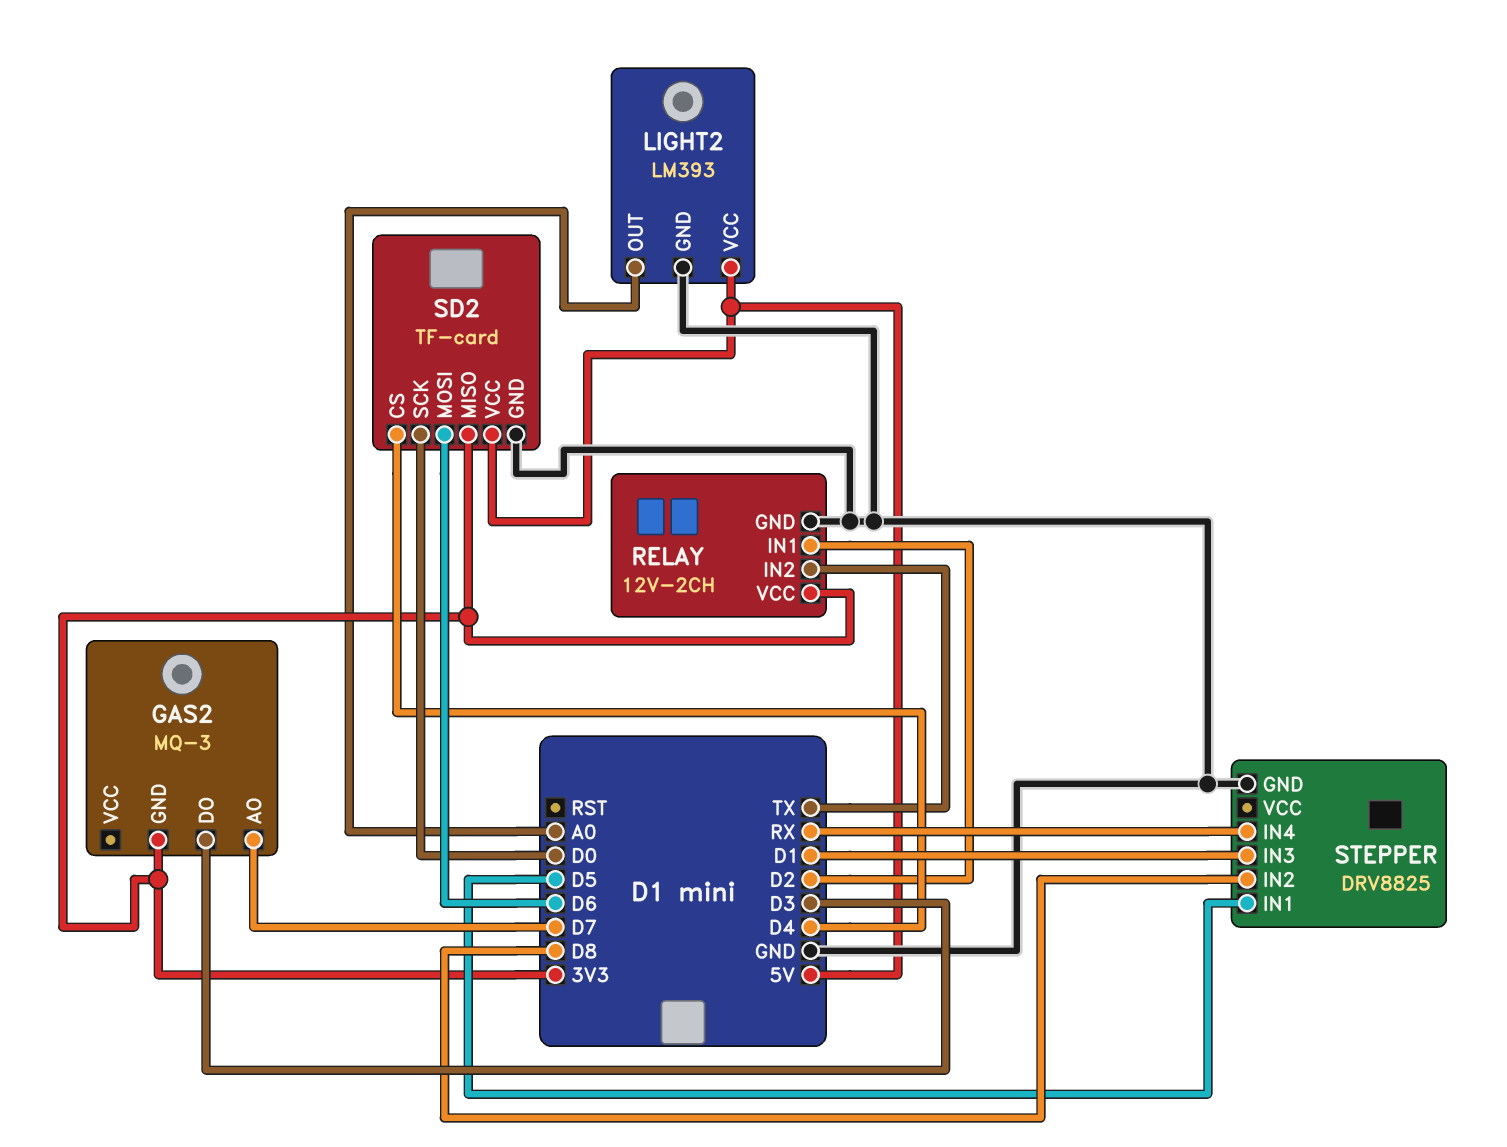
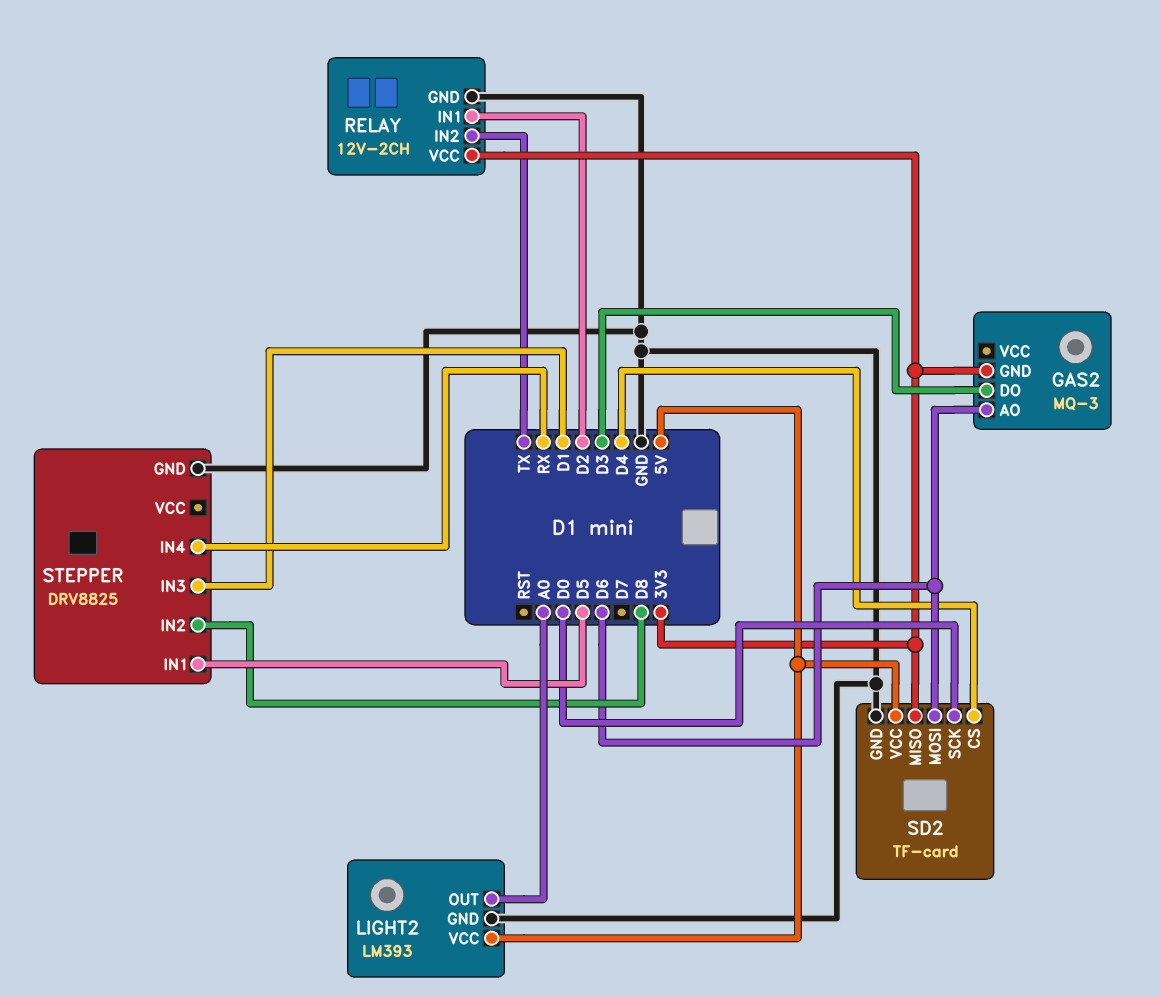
GAS2 pin AO: D7 -> D6

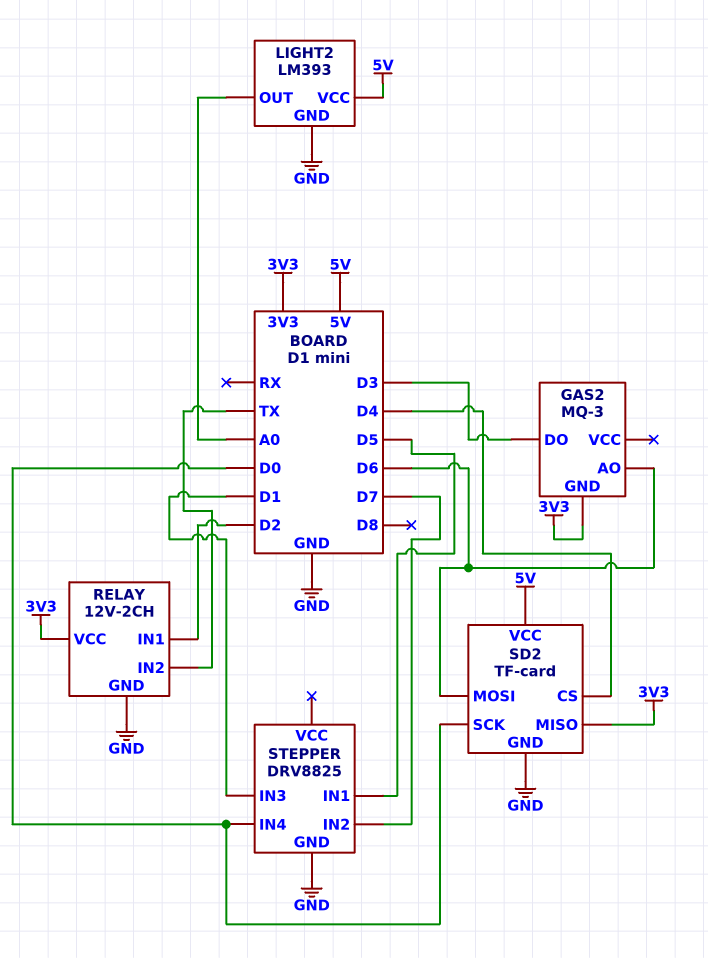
STEPPER pin IN2: D8 -> D7
STEPPER pin IN4: RX -> D0

